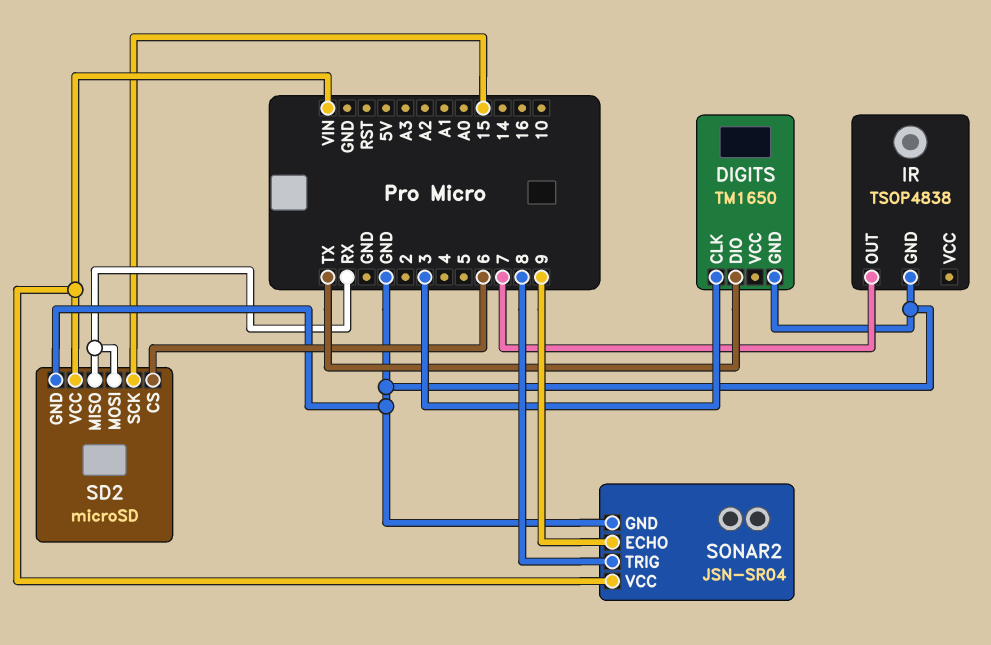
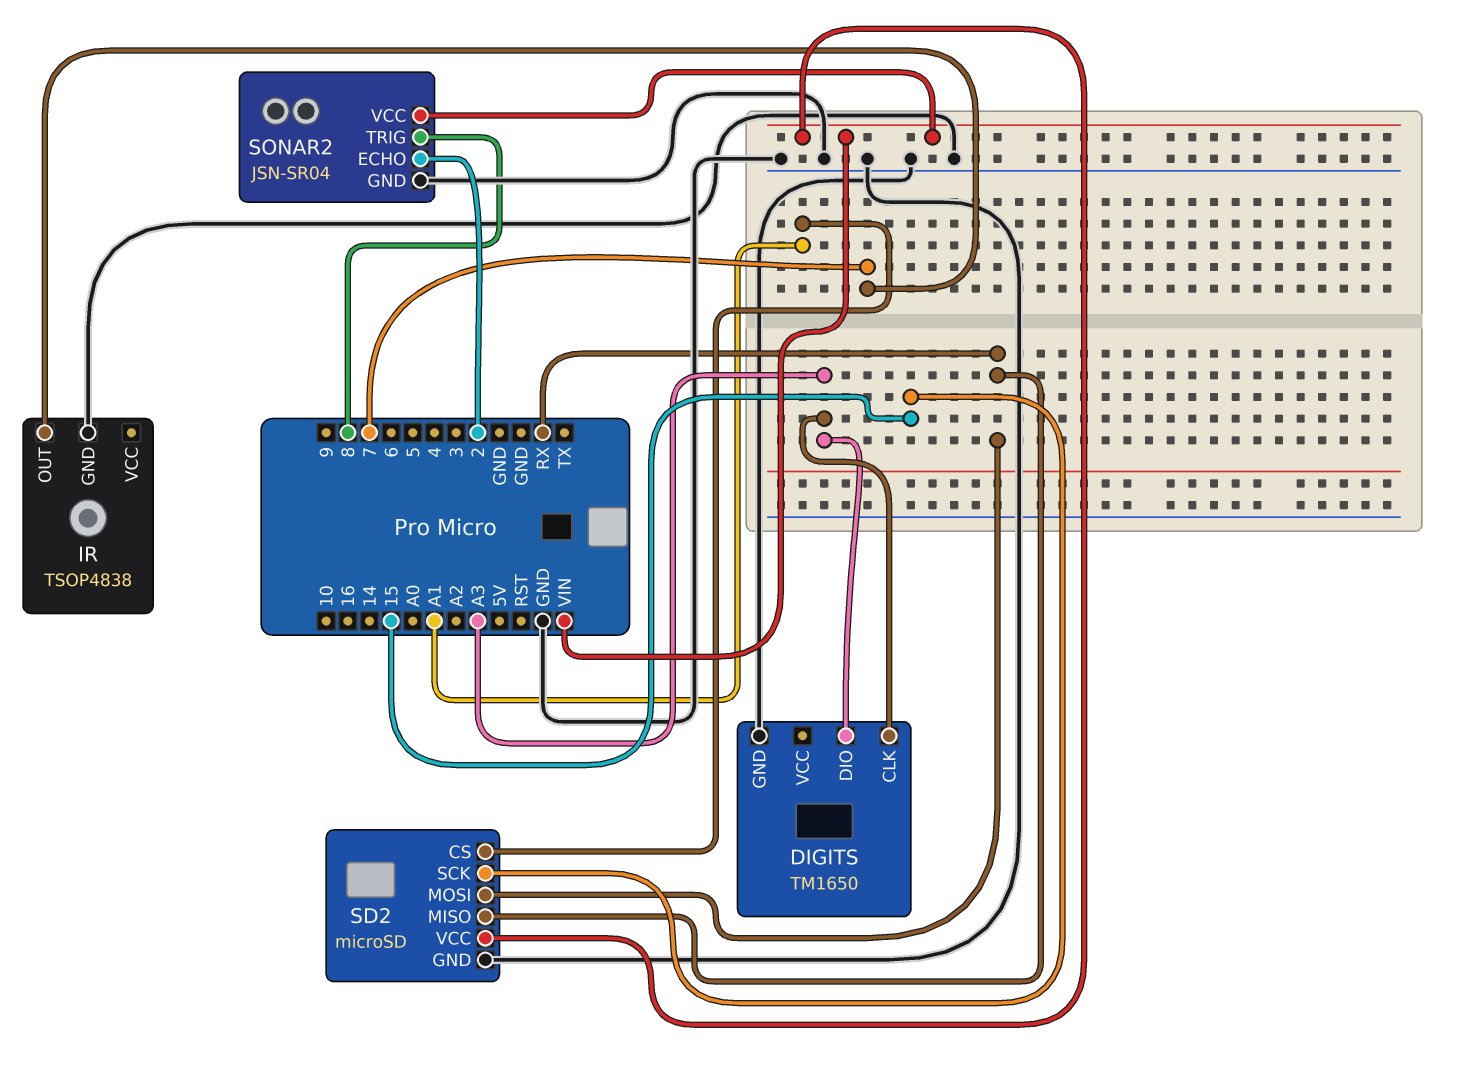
DIGITS pin CLK: 3 -> A3
DIGITS pin DIO: TX -> A3
SD2 pin CS: 6 -> A1
SONAR2 pin ECHO: 9 -> 2

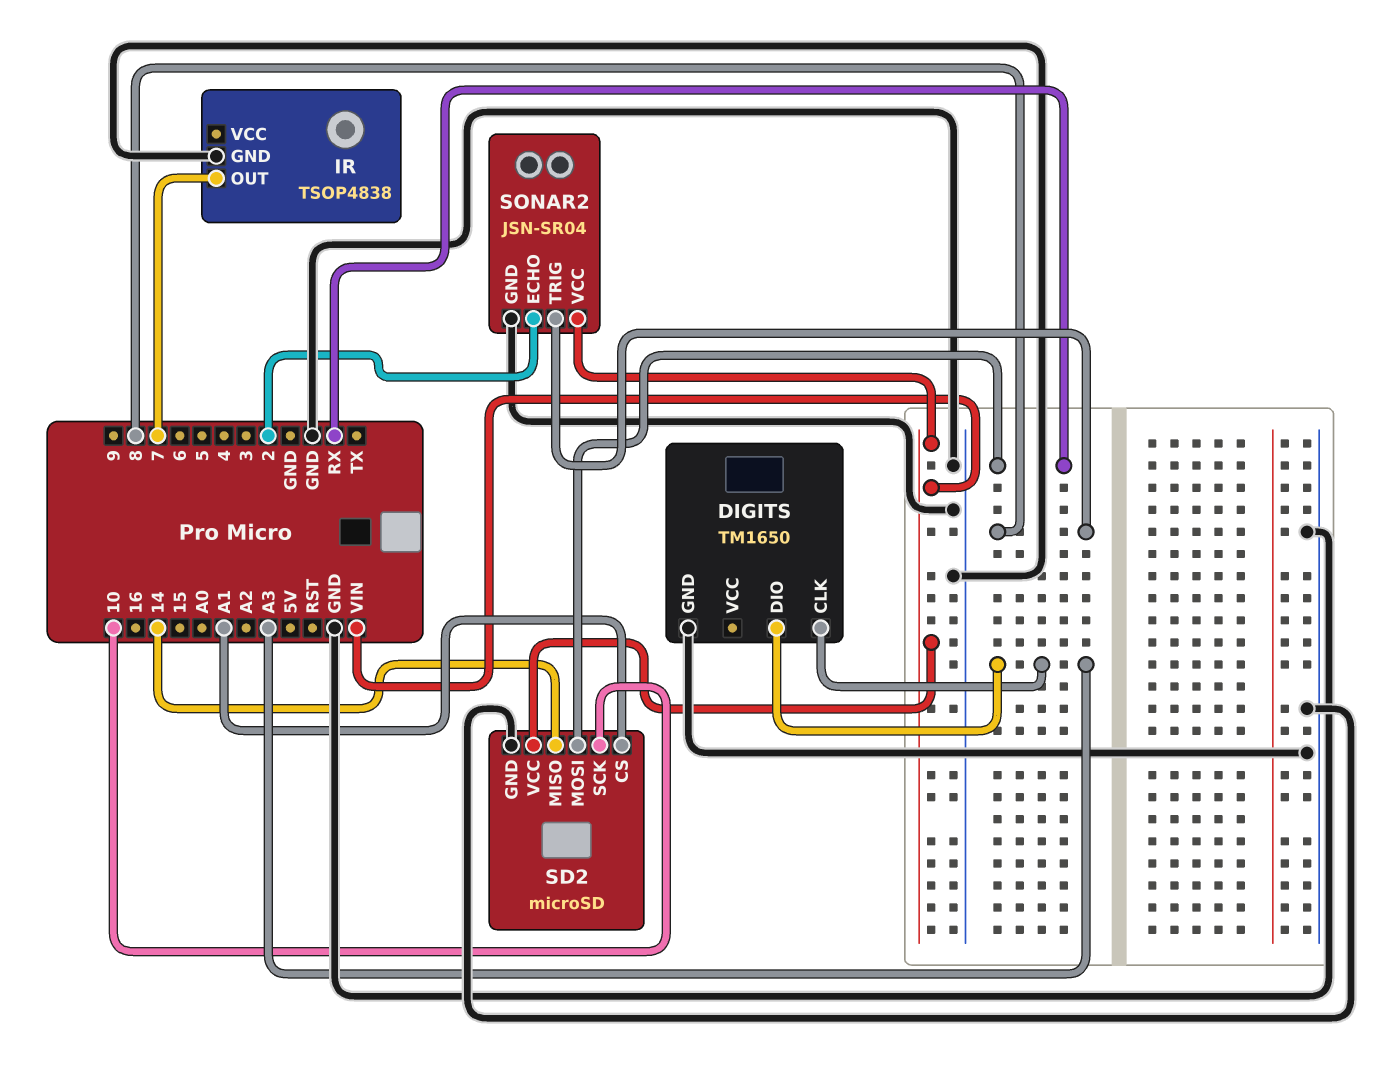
SD2 pin MISO: RX -> 14
SD2 pin SCK: 15 -> 10

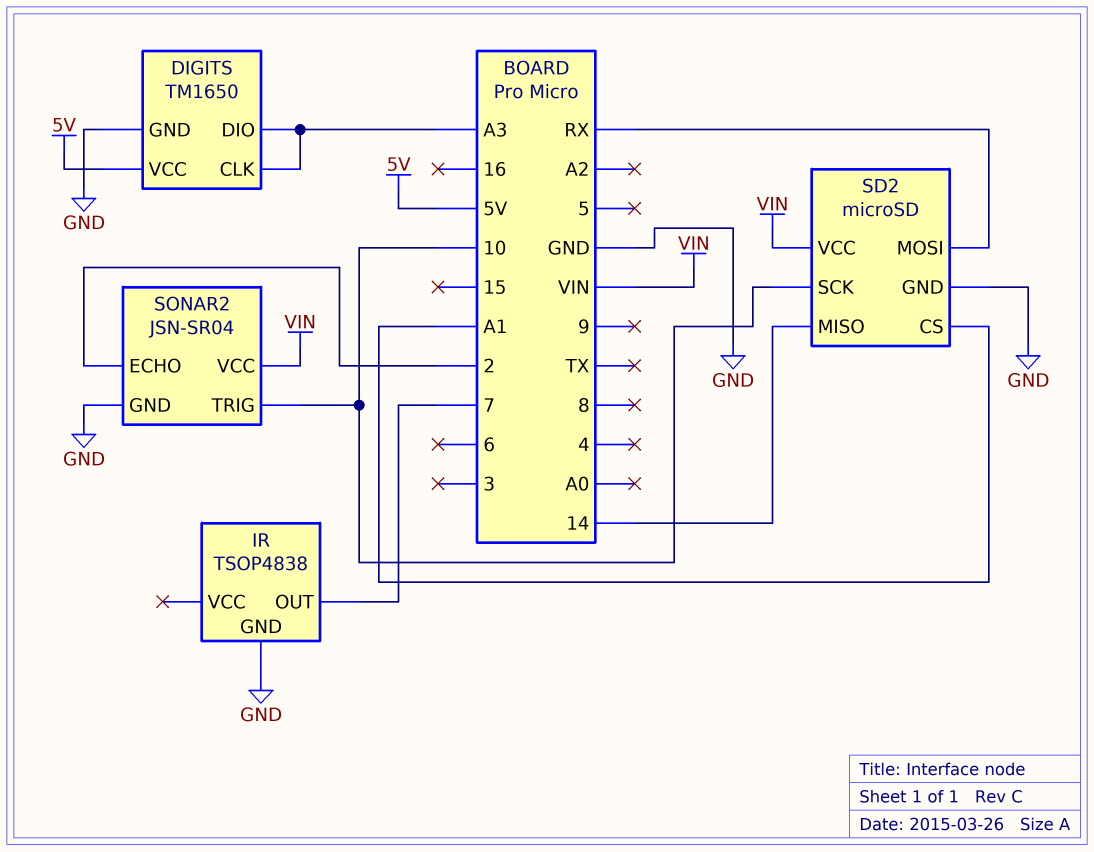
DIGITS pin VCC: none -> 5V
SONAR2 pin TRIG: 8 -> 10

